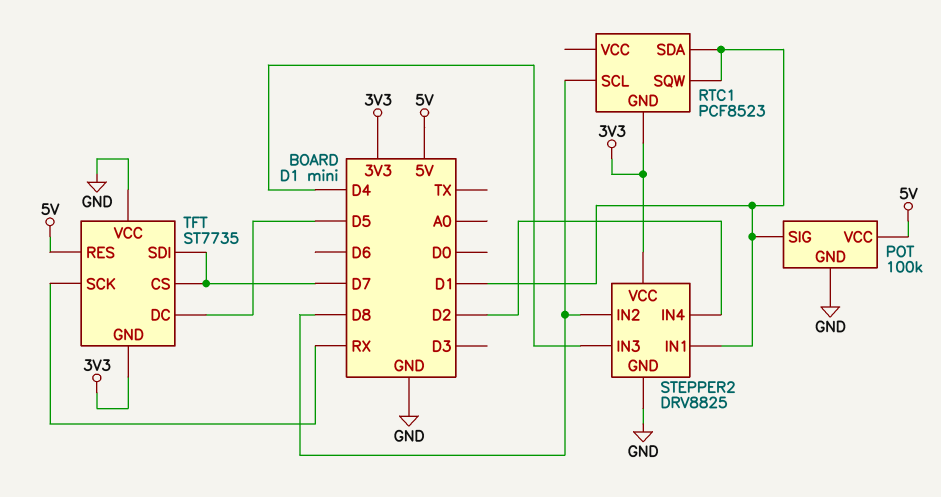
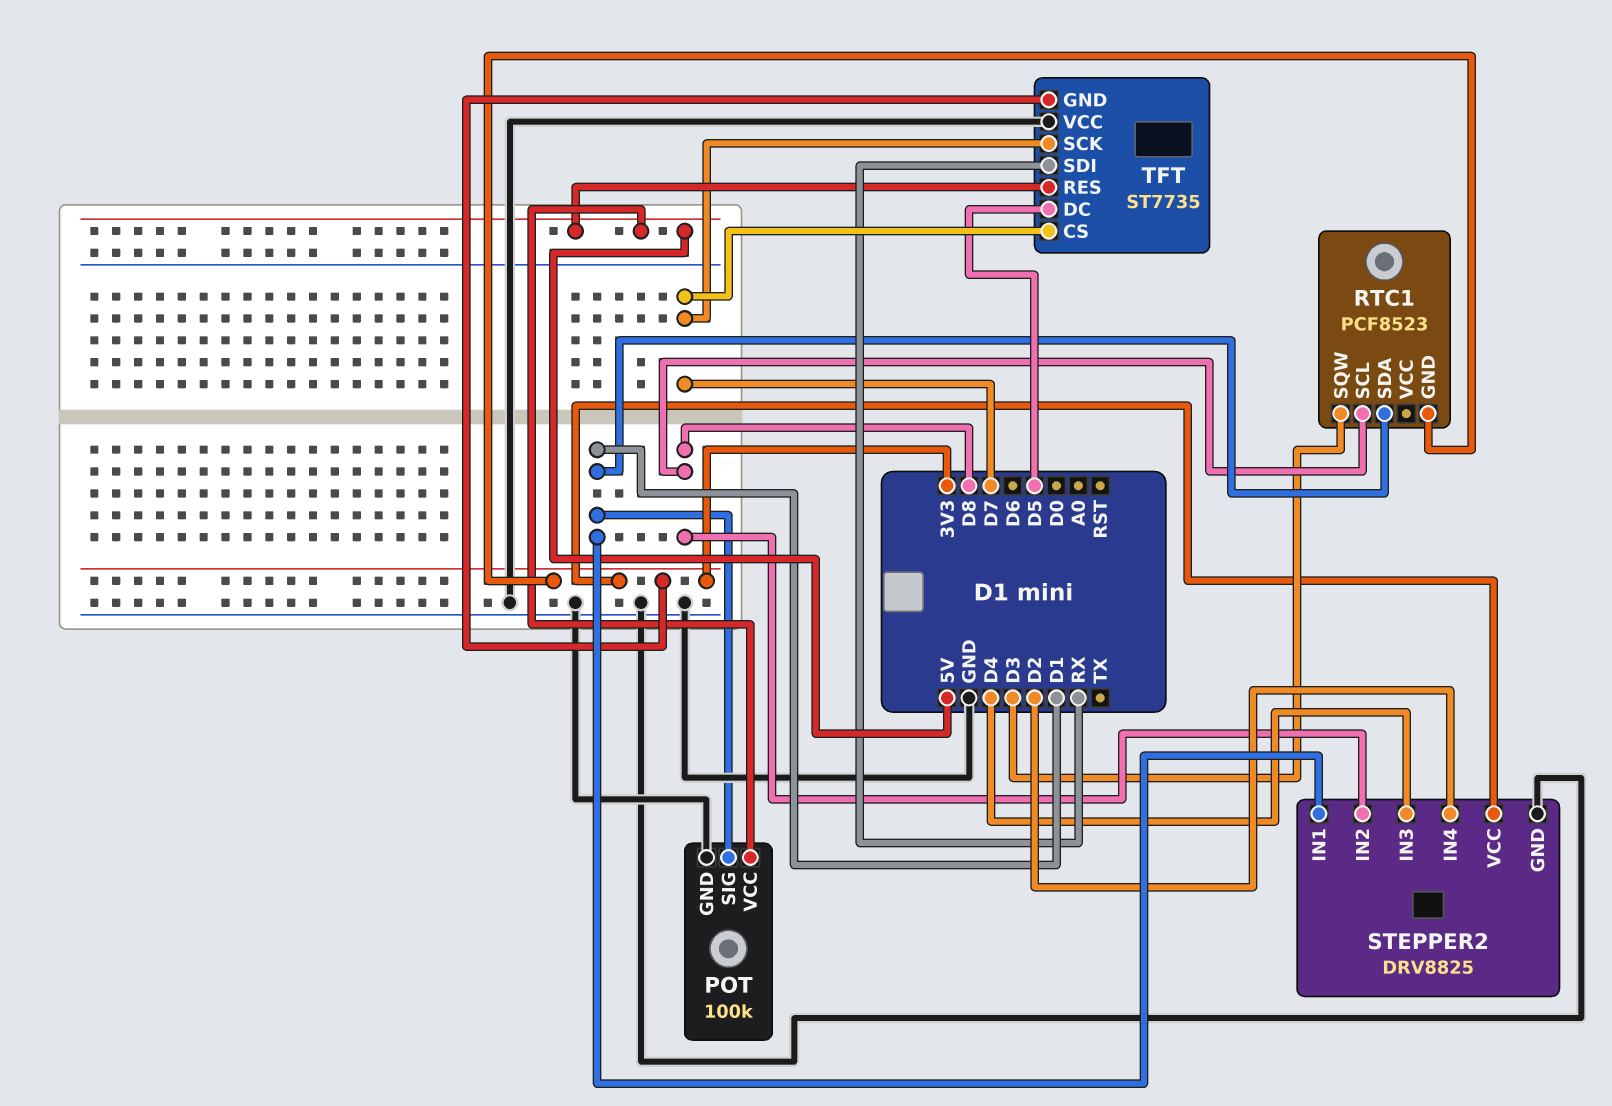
RTC1 pin SQW: D1 -> D3
TFT pin SCK: RX -> D7
TFT pin SDI: D7 -> RX

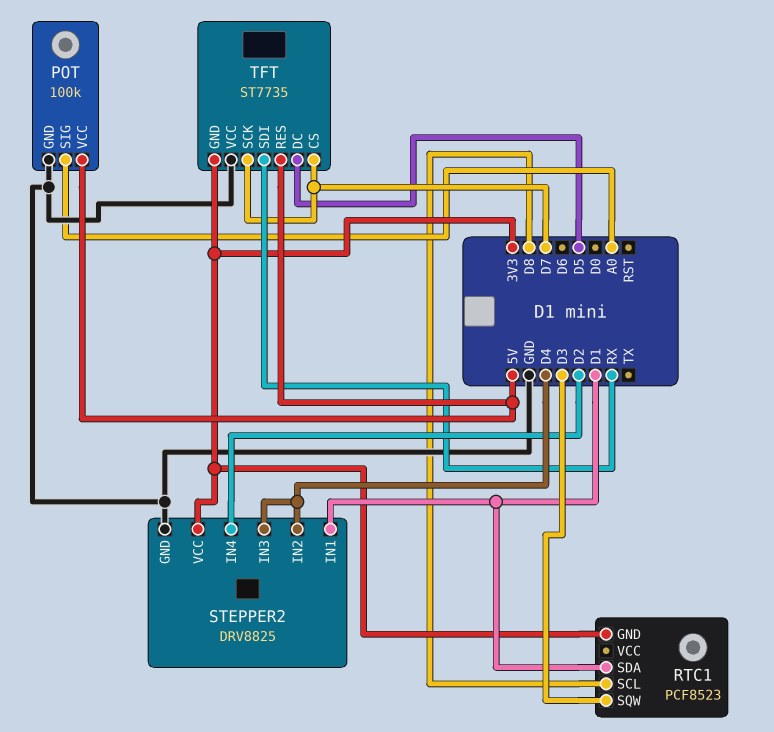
POT pin SIG: D1 -> A0
STEPPER2 pin IN2: D8 -> D4

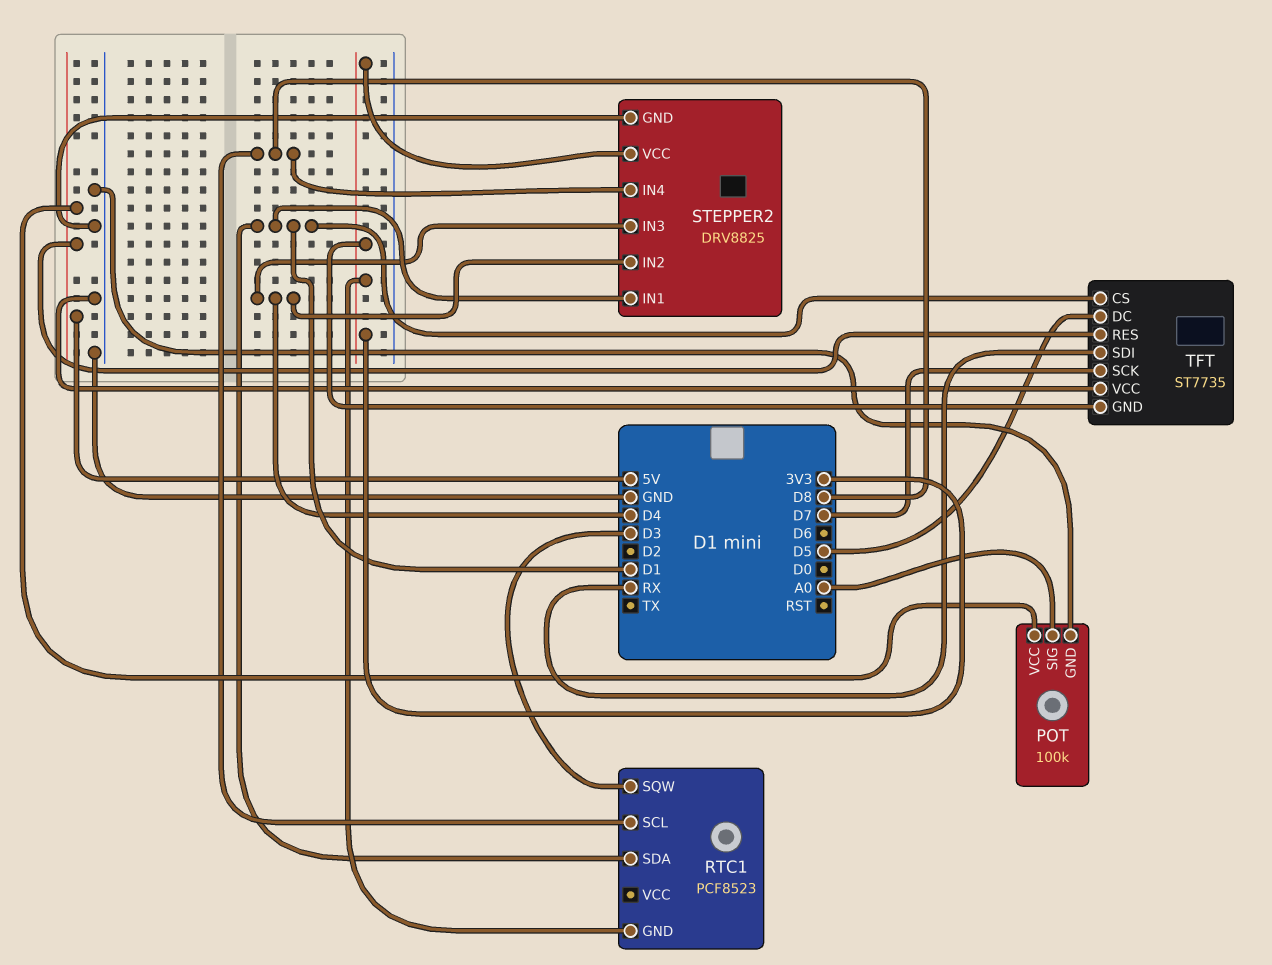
STEPPER2 pin IN4: D2 -> D8
TFT pin CS: D7 -> D1

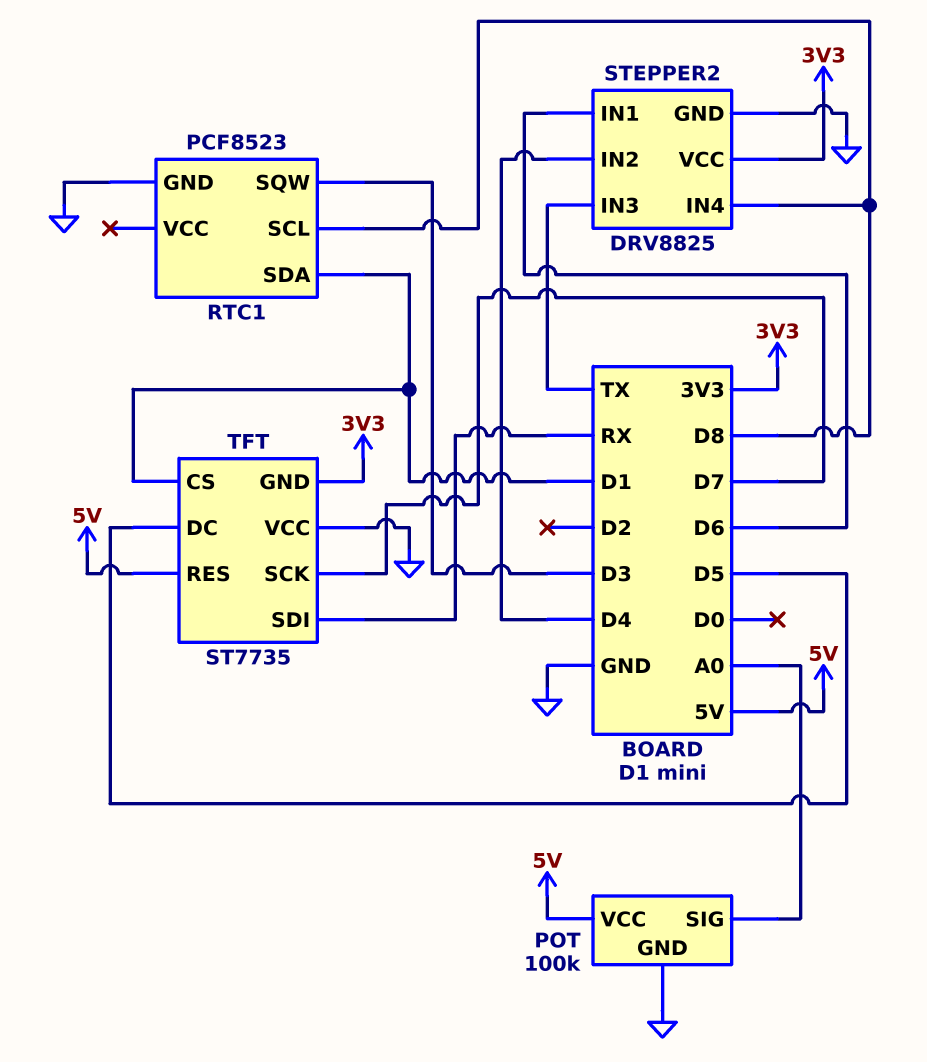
RTC1 pin GND: 3V3 -> GND
STEPPER2 pin IN1: D1 -> D6
STEPPER2 pin IN3: D4 -> TX

